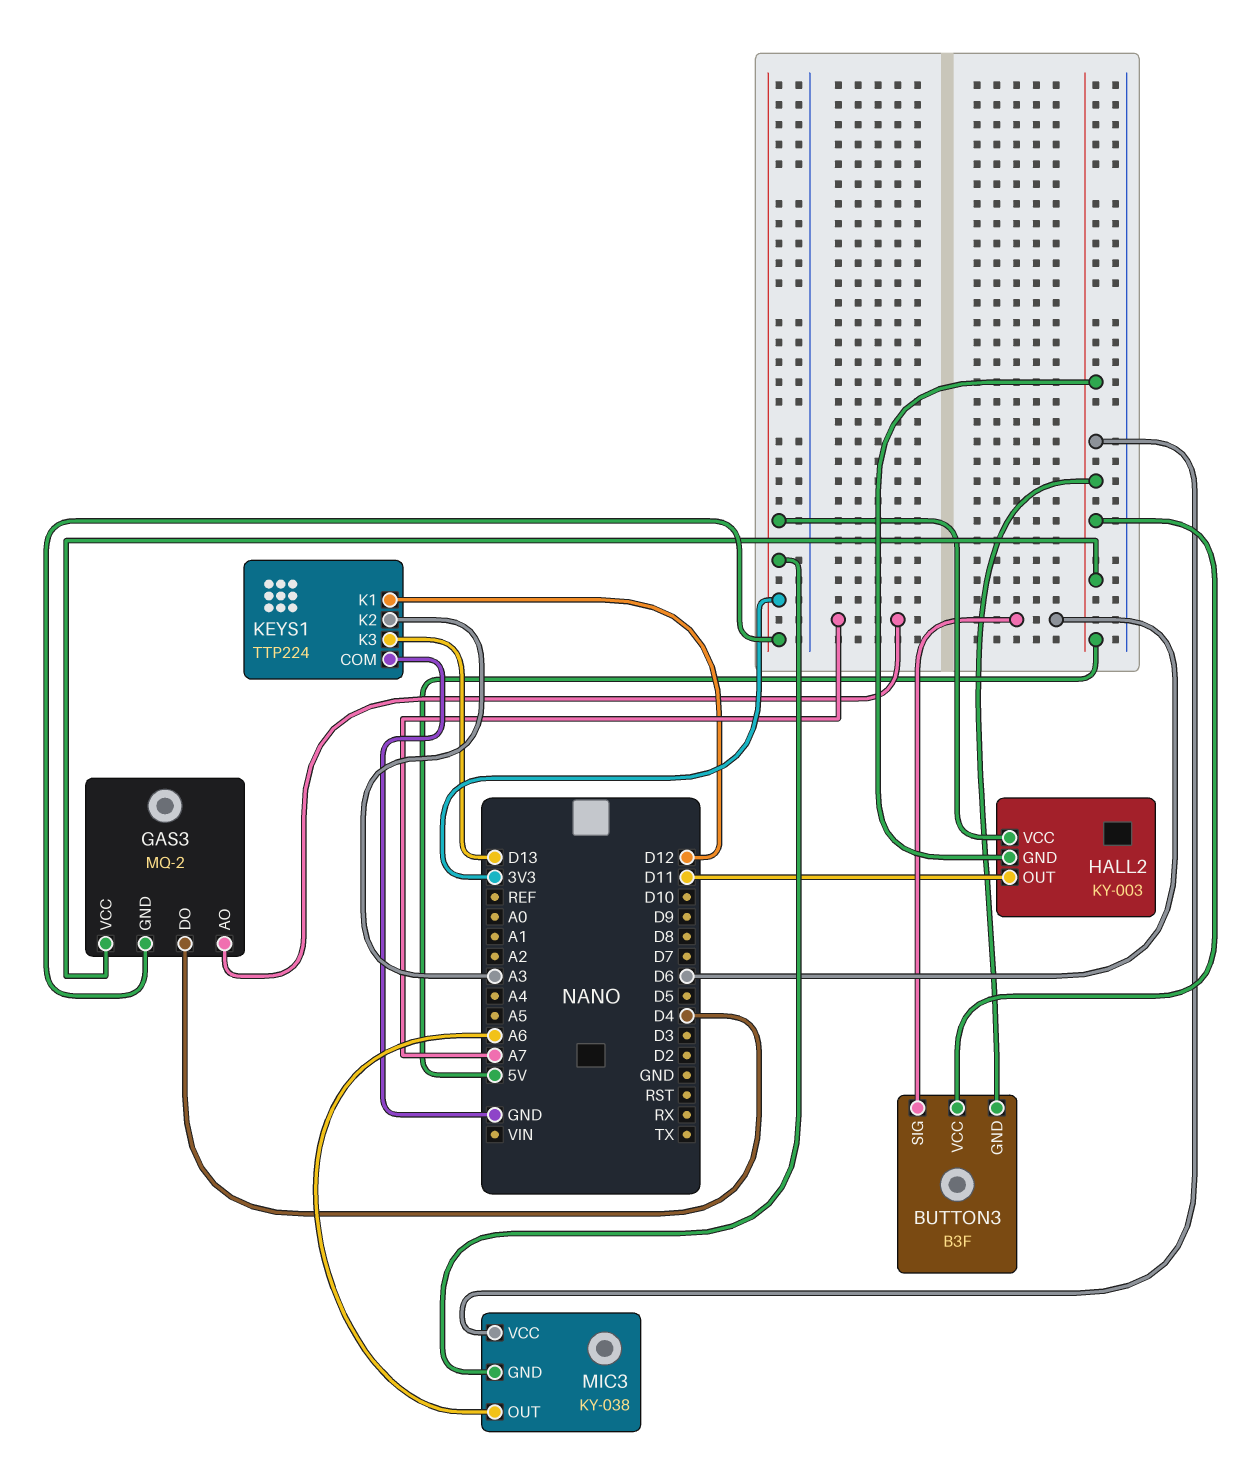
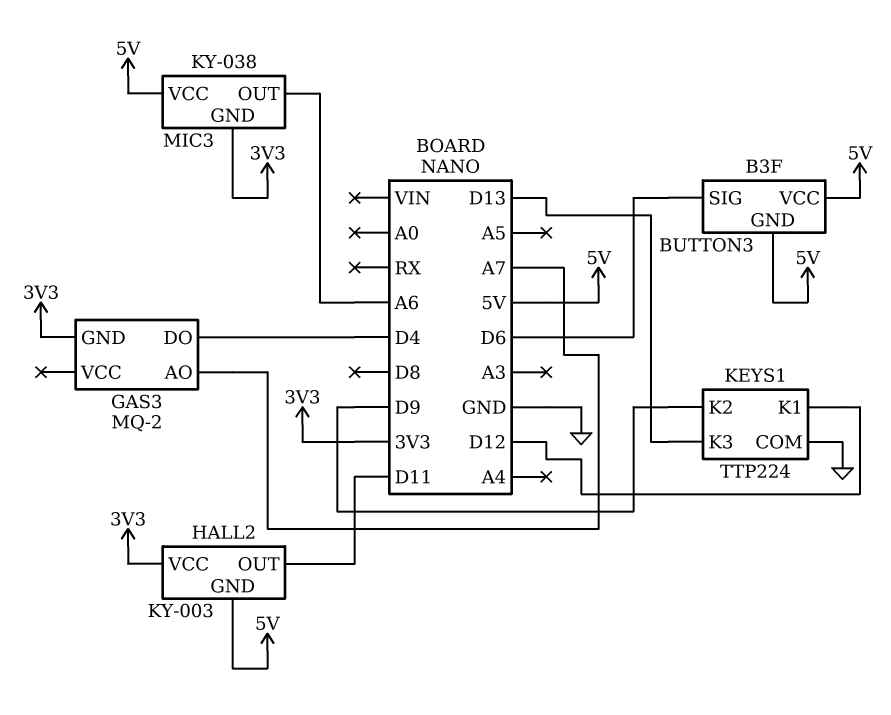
GAS3 pin VCC: 5V -> none
KEYS1 pin K2: A3 -> D9

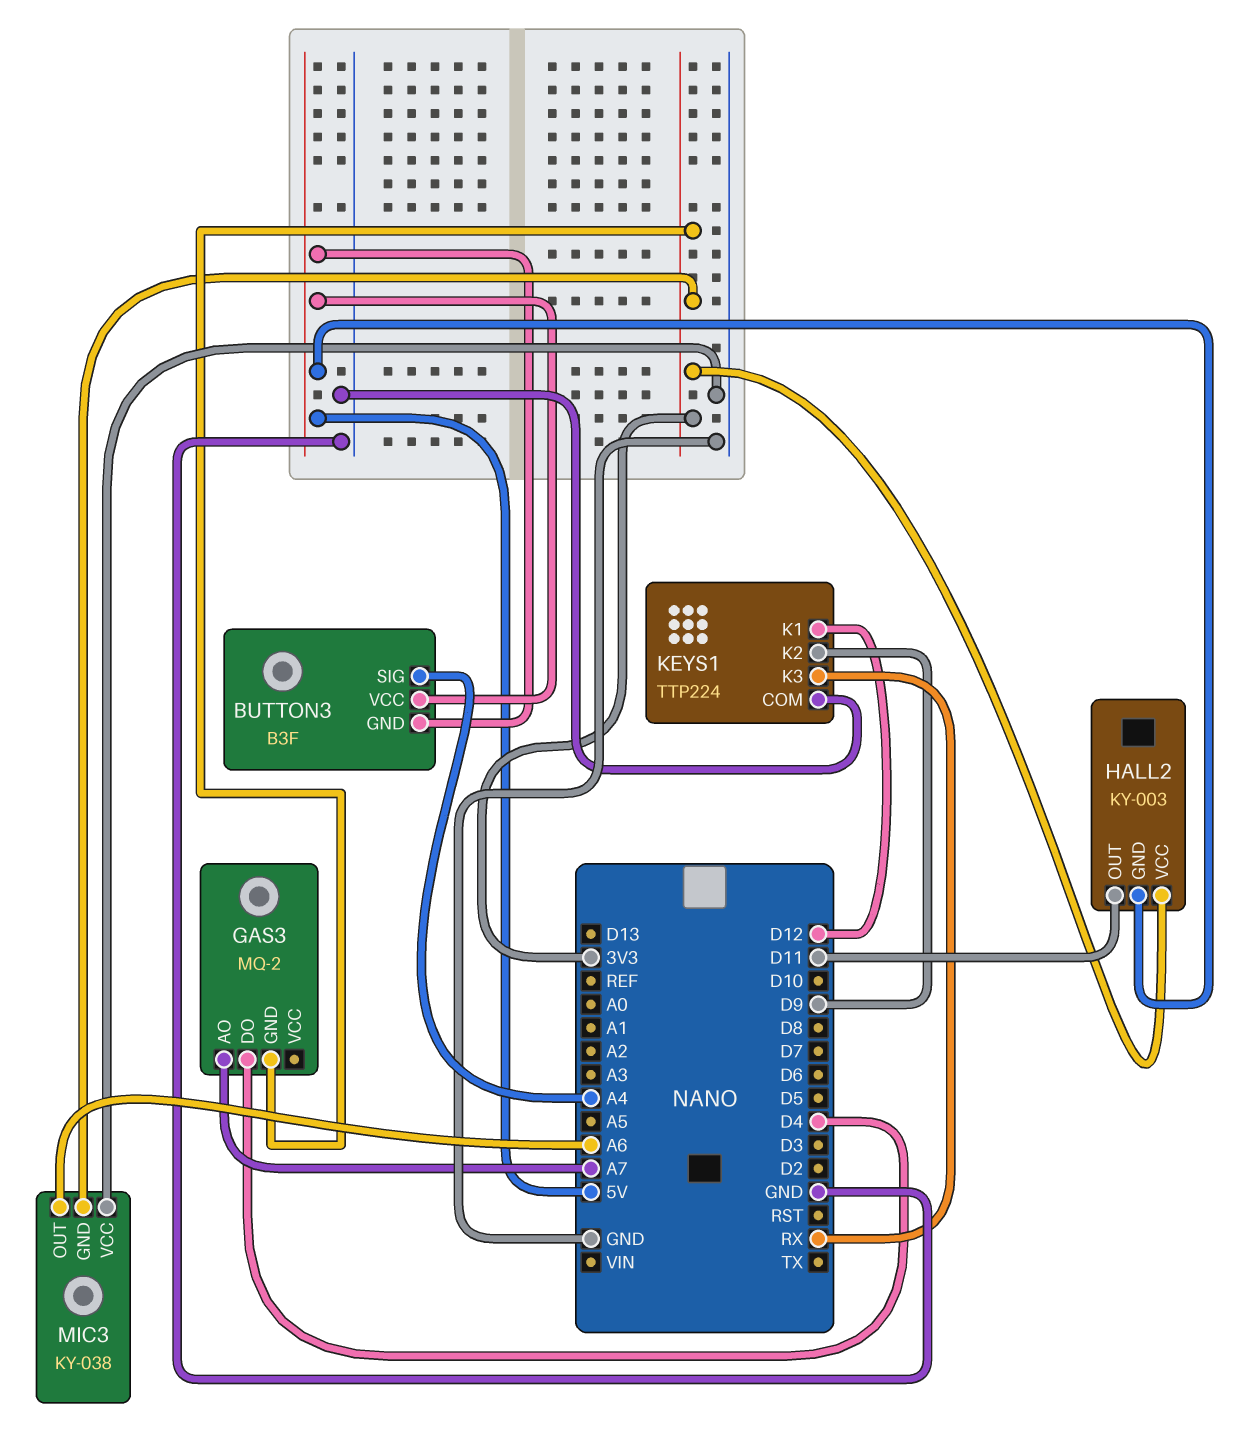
BUTTON3 pin SIG: D6 -> A4
KEYS1 pin K3: D13 -> RX
MIC3 pin VCC: 5V -> GND

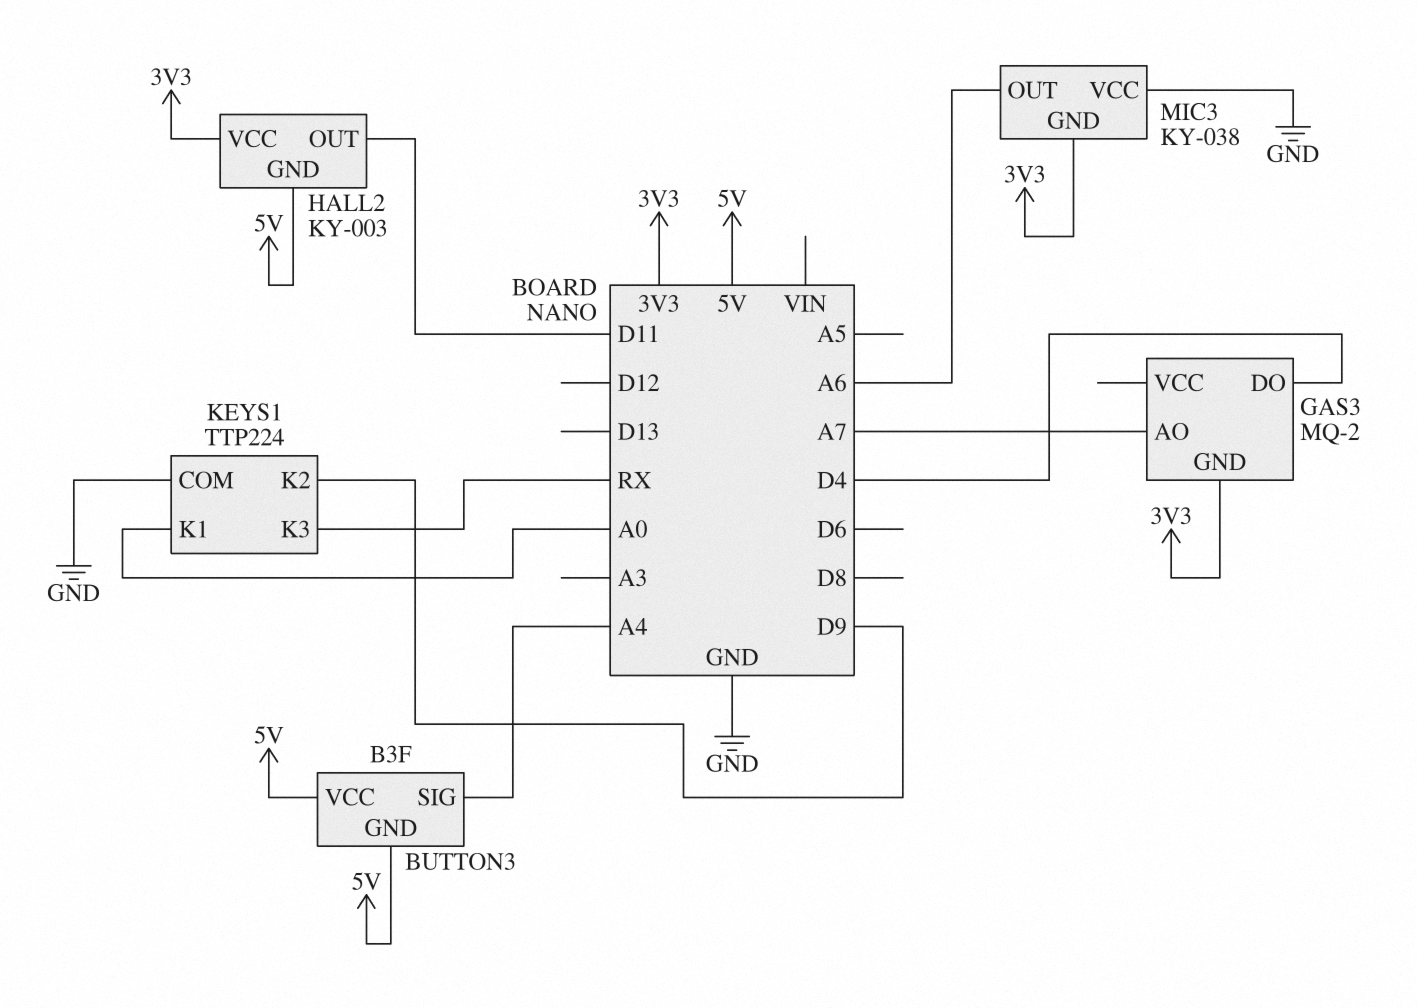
KEYS1 pin K1: D12 -> A0

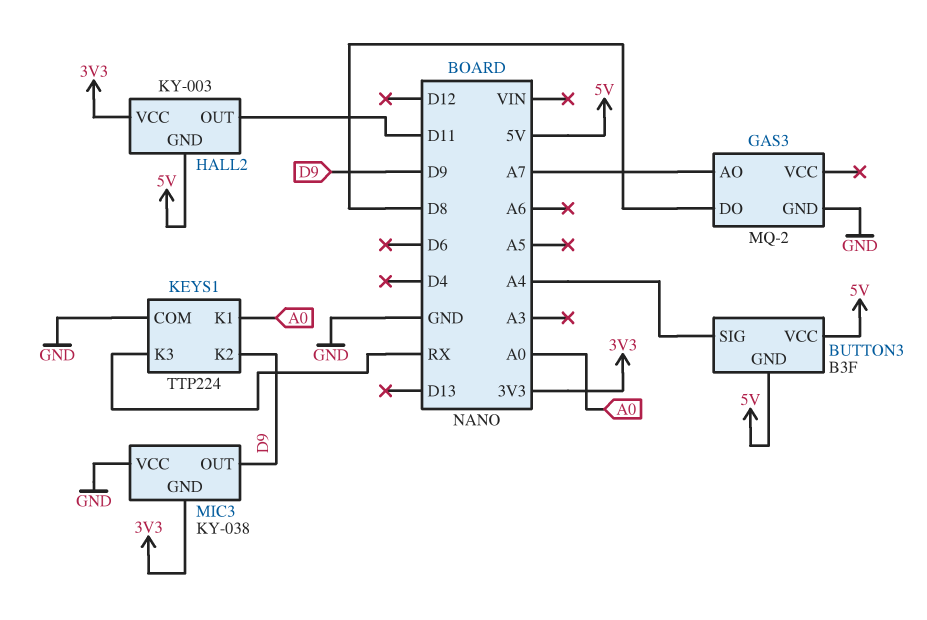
GAS3 pin DO: D4 -> D8
GAS3 pin GND: 3V3 -> GND
MIC3 pin OUT: A6 -> D9

